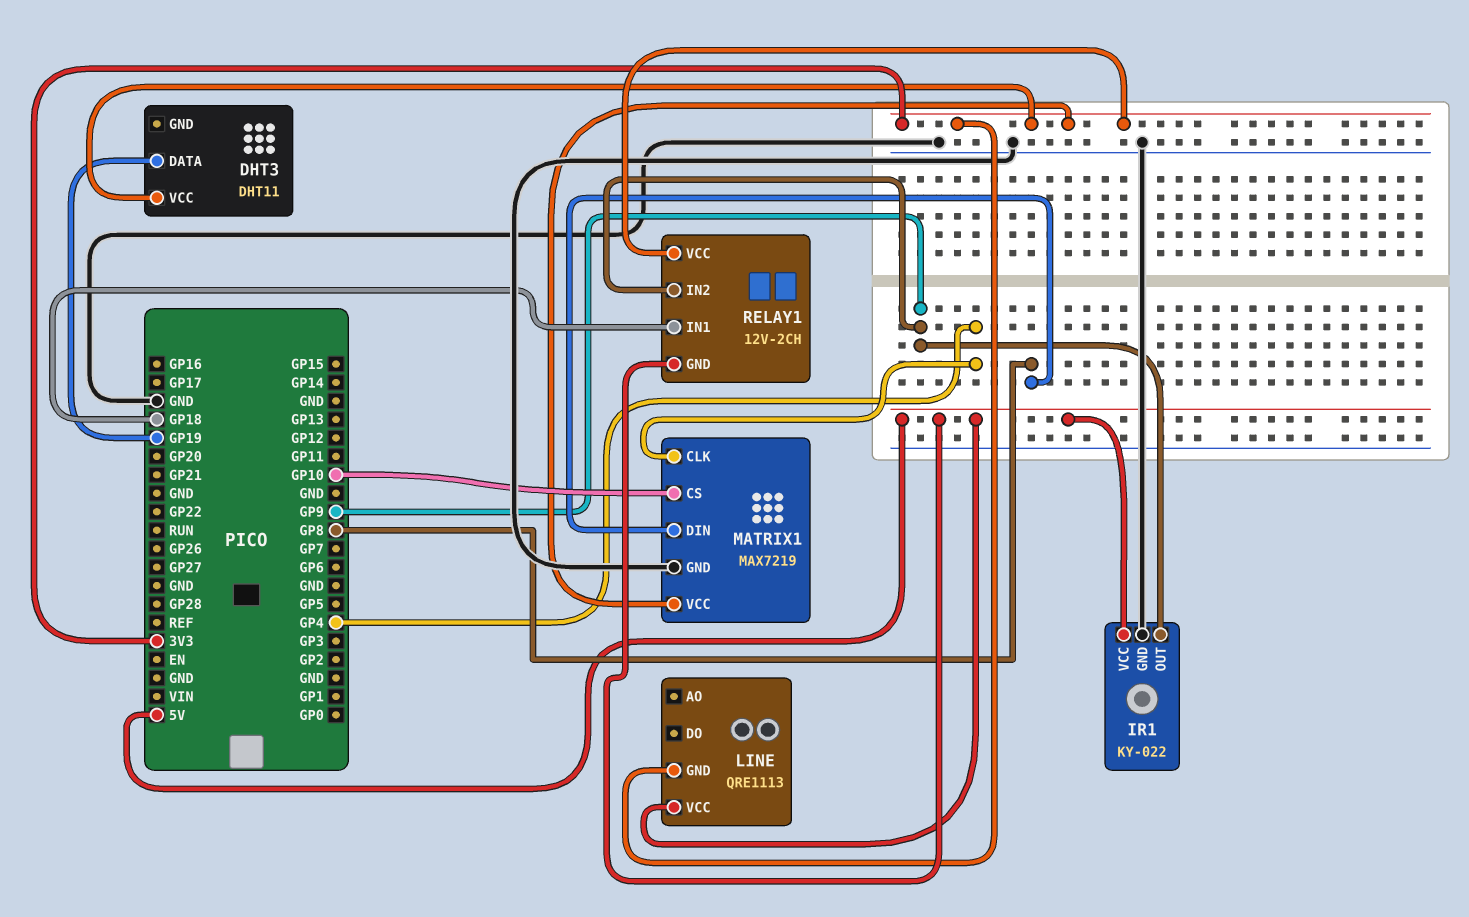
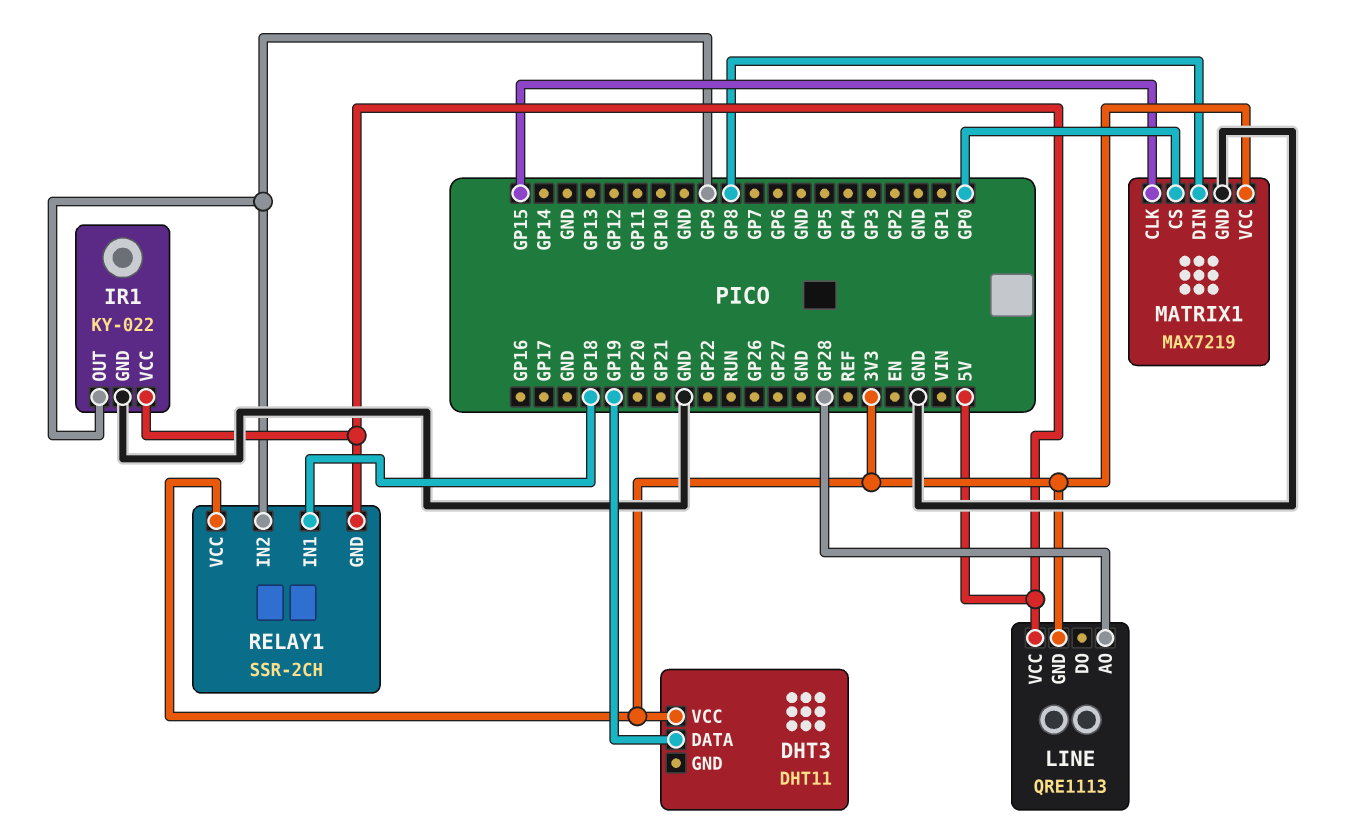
LINE pin AO: none -> GP28
MATRIX1 pin CLK: GP4 -> GP15
MATRIX1 pin CS: GP10 -> GP0
RELAY1: 12V-2CH -> SSR-2CH

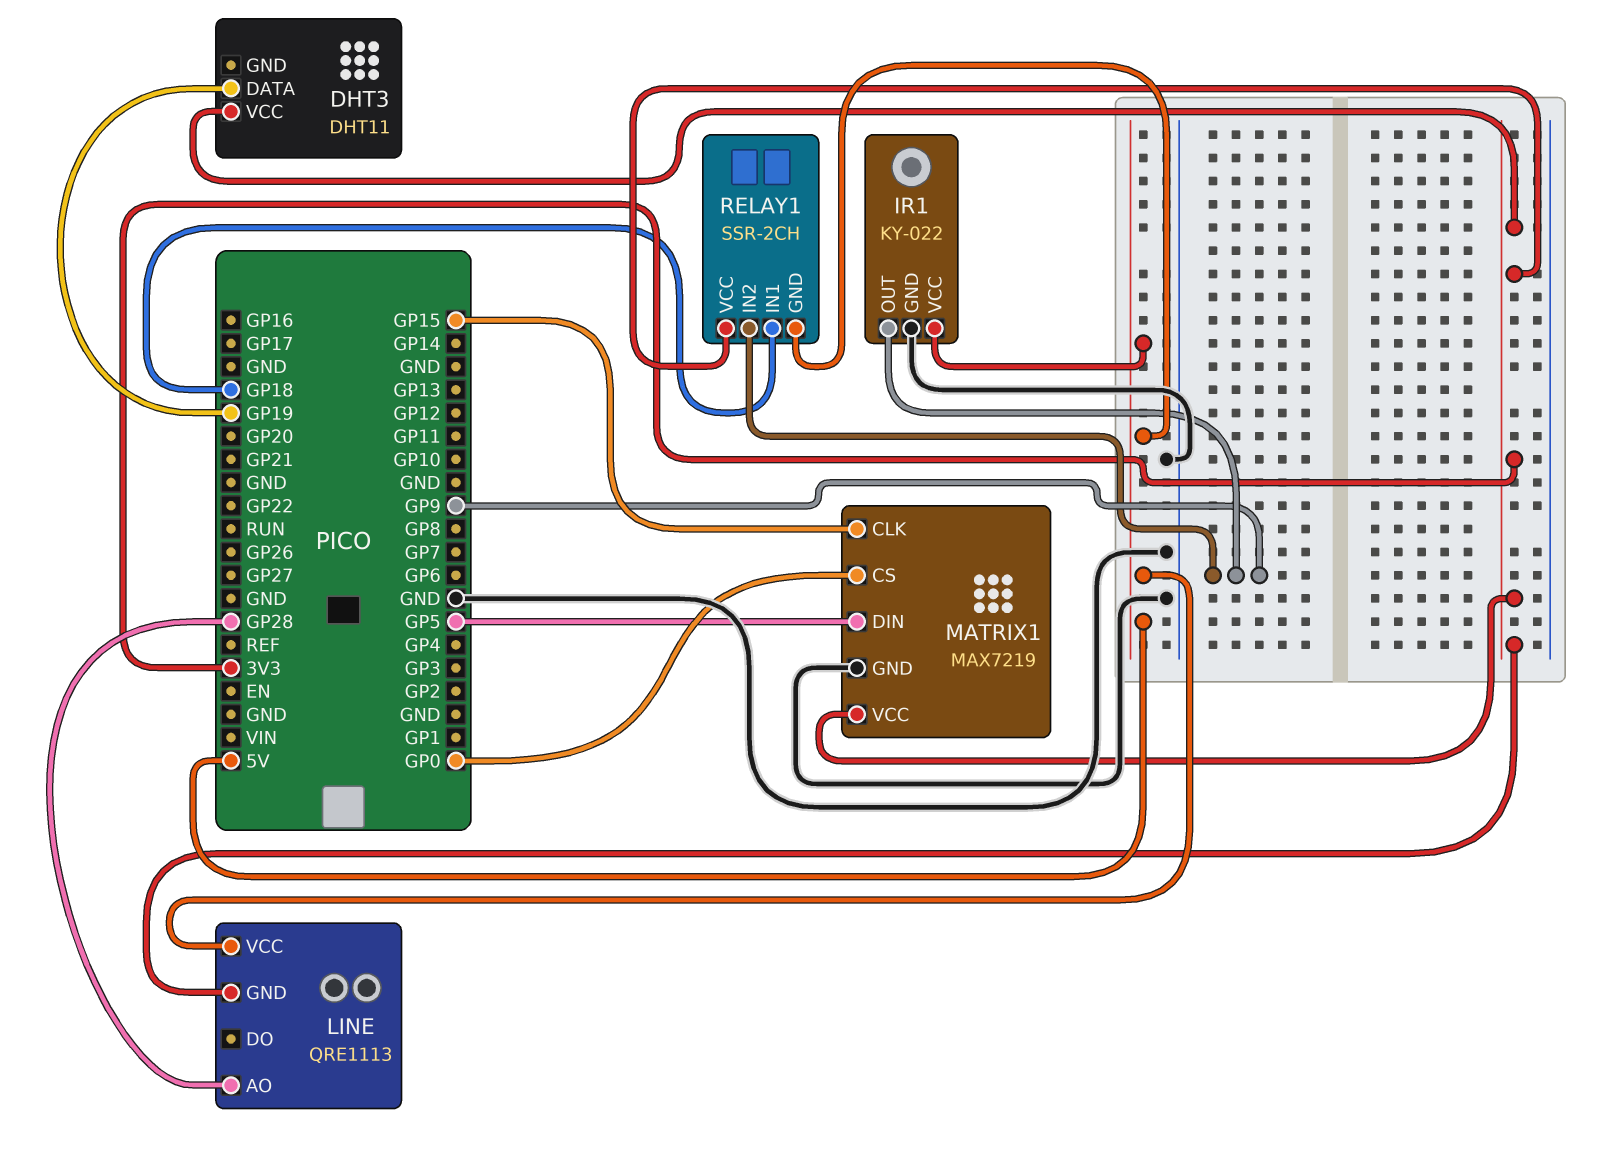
MATRIX1 pin DIN: GP8 -> GP5

